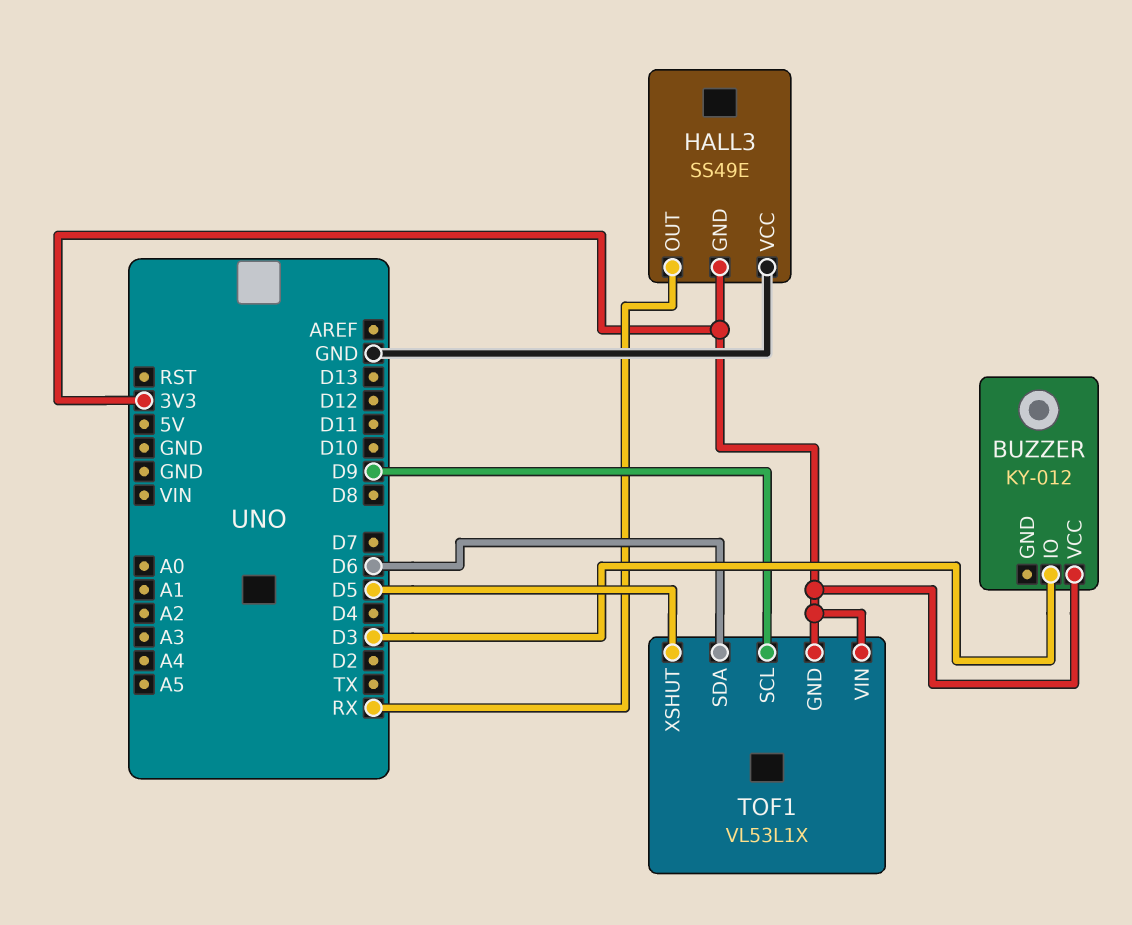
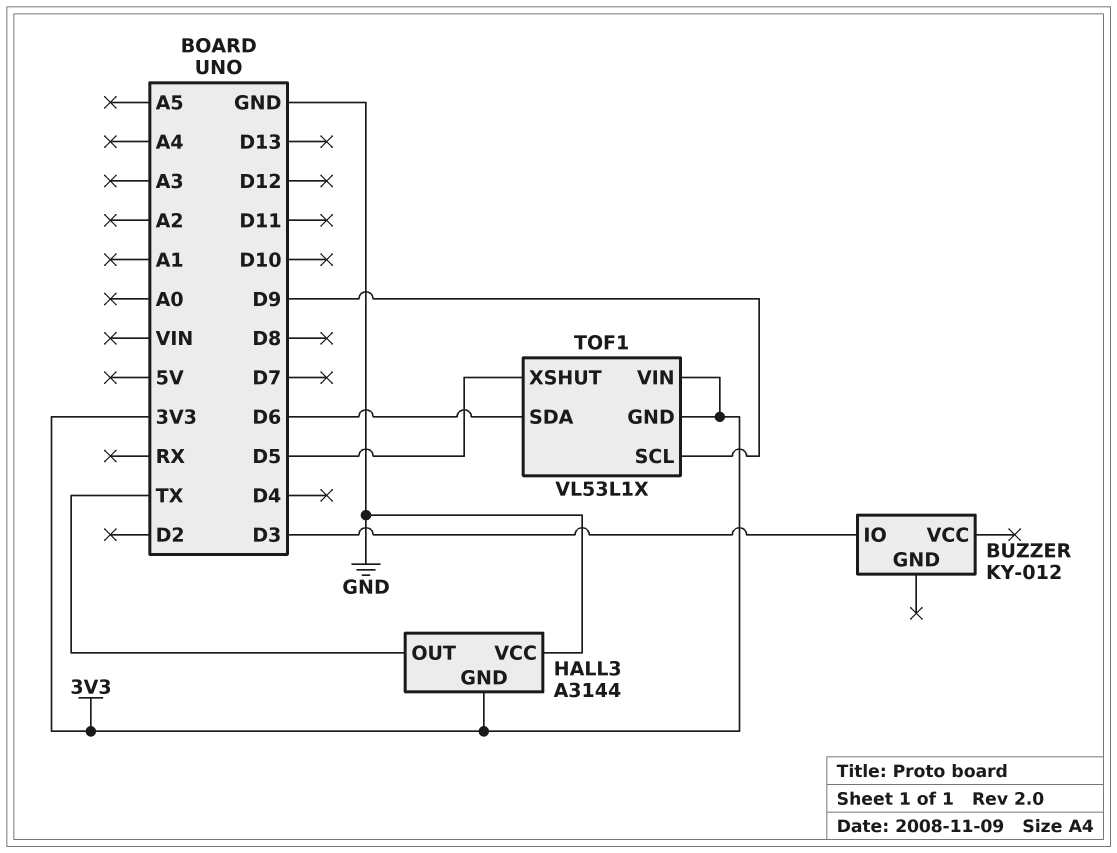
BUZZER pin VCC: 3V3 -> none
HALL3: SS49E -> A3144
HALL3 pin OUT: RX -> TX

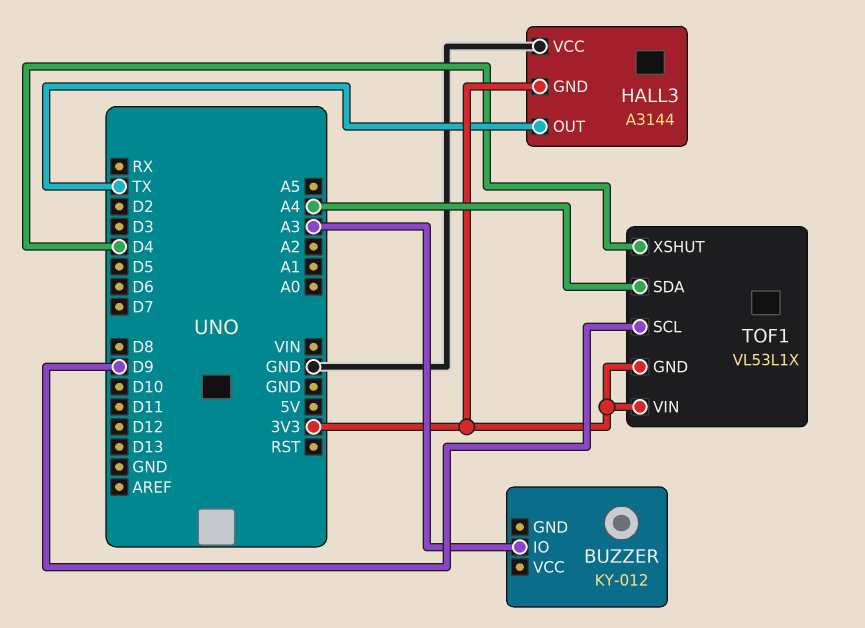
BUZZER pin IO: D3 -> A3
TOF1 pin SDA: D6 -> A4
TOF1 pin XSHUT: D5 -> D4

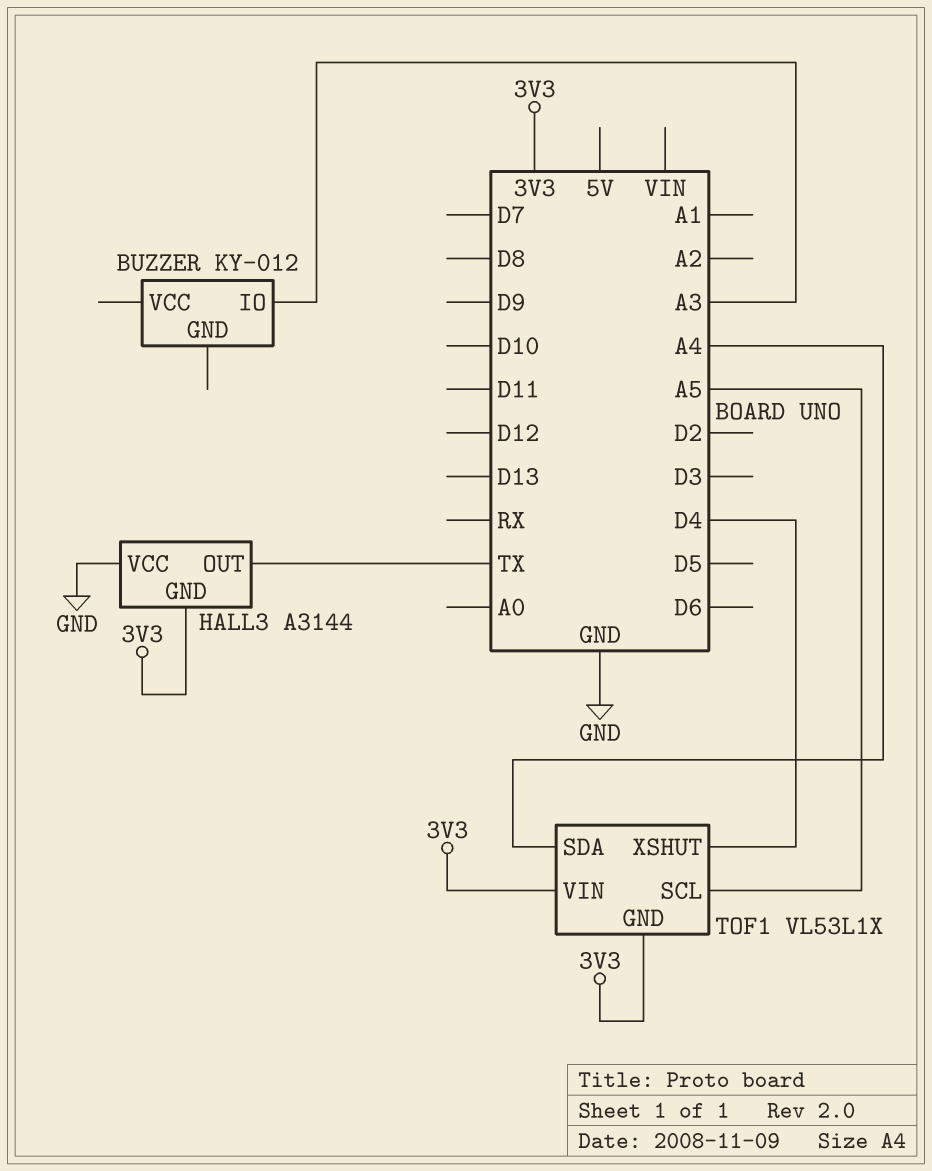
TOF1 pin SCL: D9 -> A5

